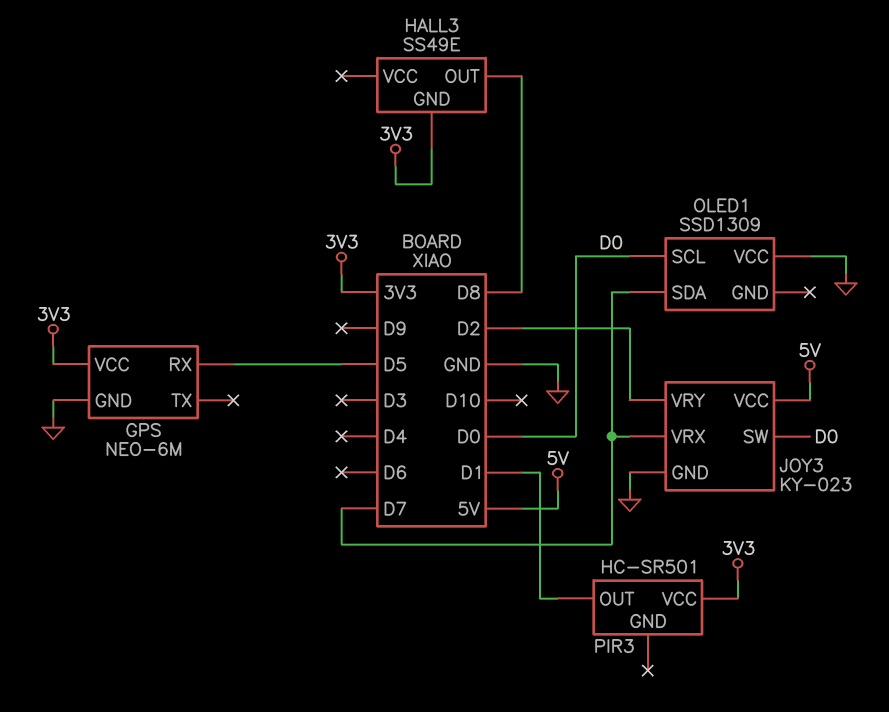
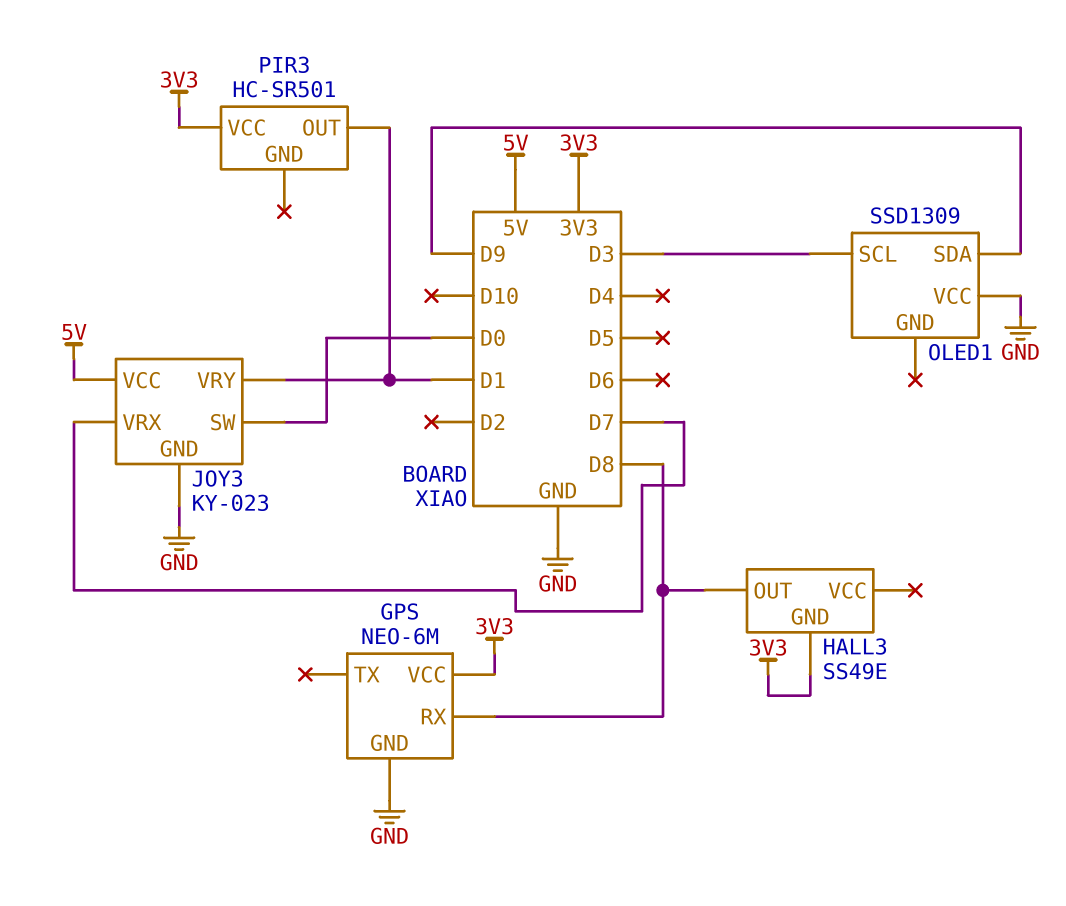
GPS pin RX: D5 -> D8
JOY3 pin VRY: D2 -> D1
OLED1 pin SCL: D0 -> D3
OLED1 pin SDA: D7 -> D9

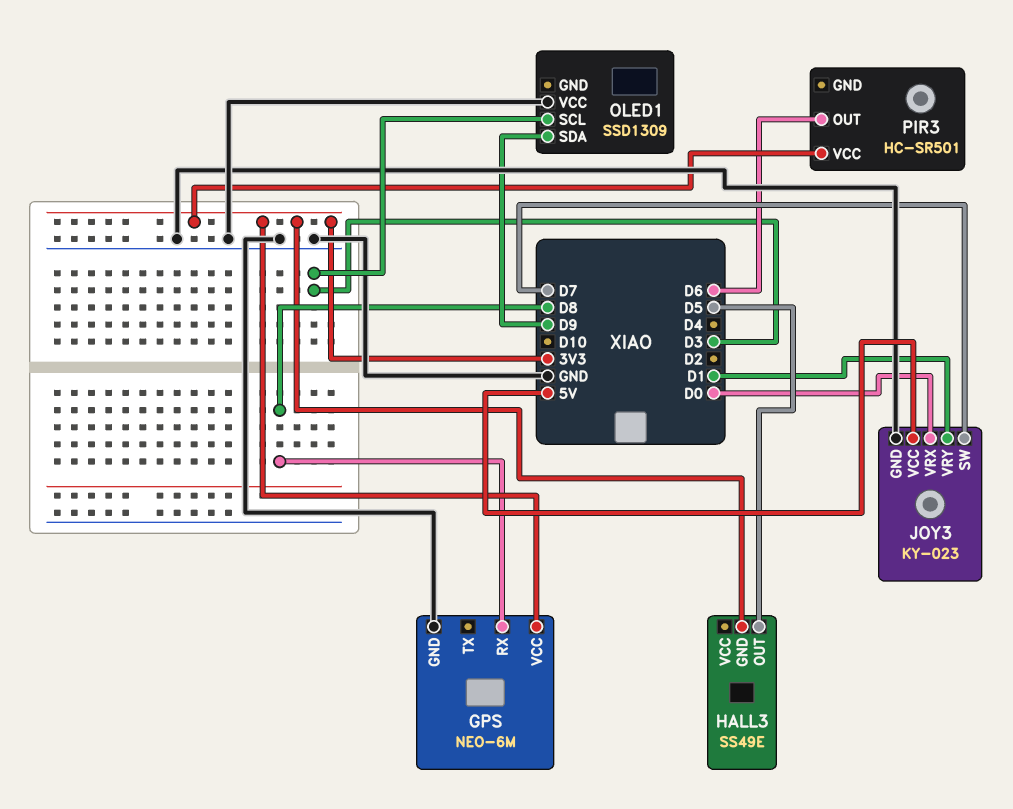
HALL3 pin OUT: D8 -> D5
JOY3 pin SW: D0 -> D7
JOY3 pin VRX: D7 -> D0
PIR3 pin OUT: D1 -> D6

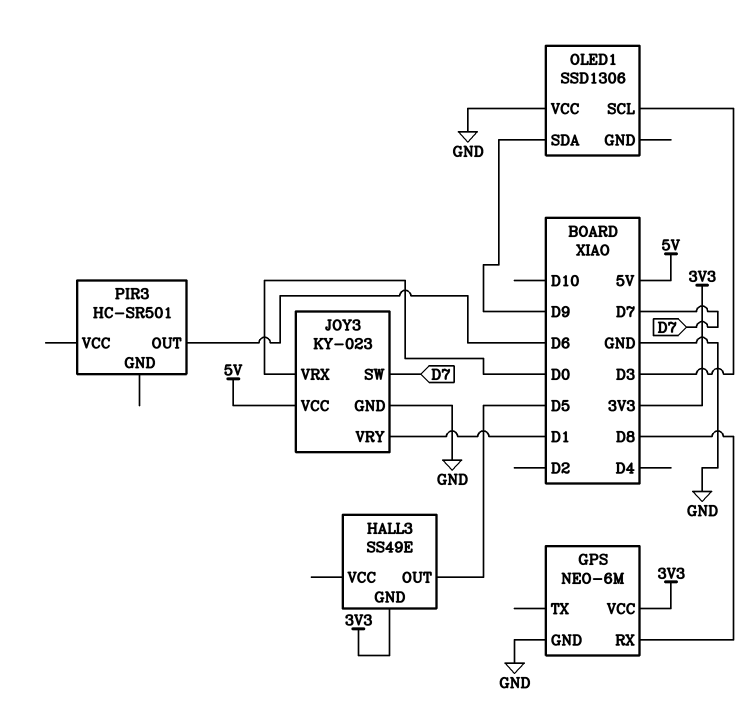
OLED1: SSD1309 -> SSD1306
PIR3 pin VCC: 3V3 -> none

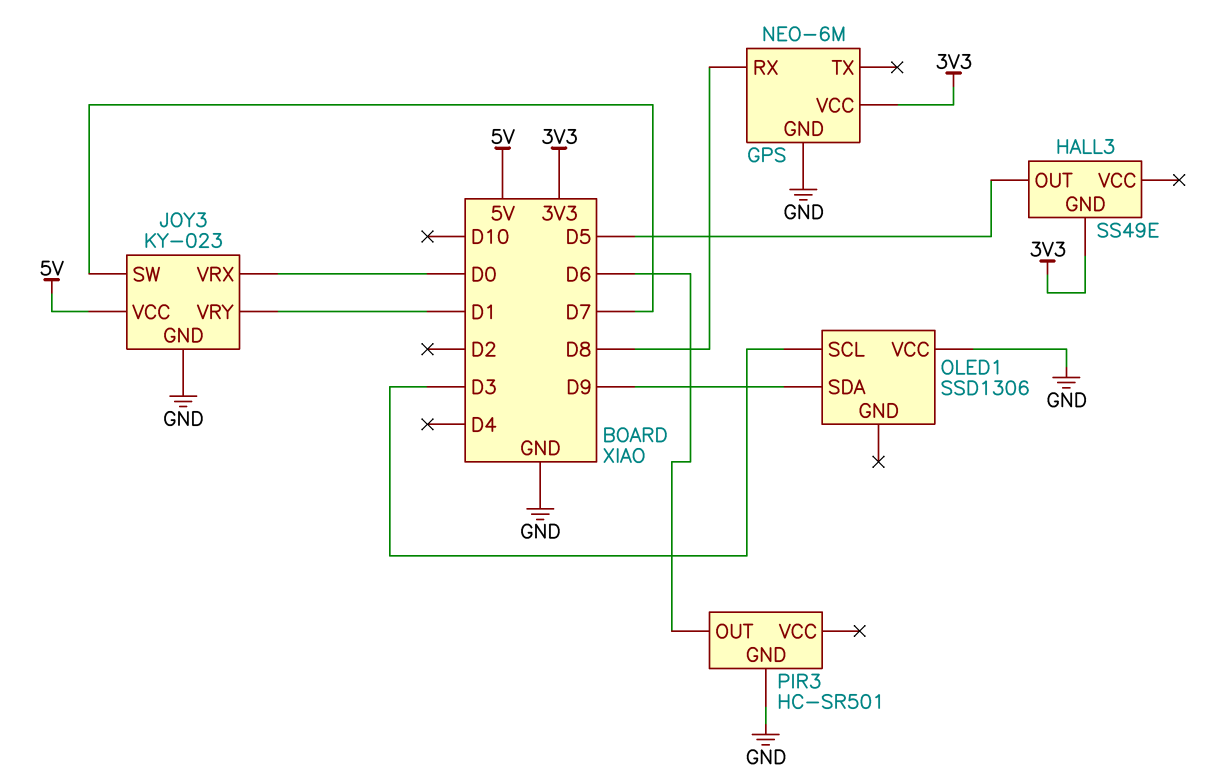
PIR3 pin GND: none -> GND

